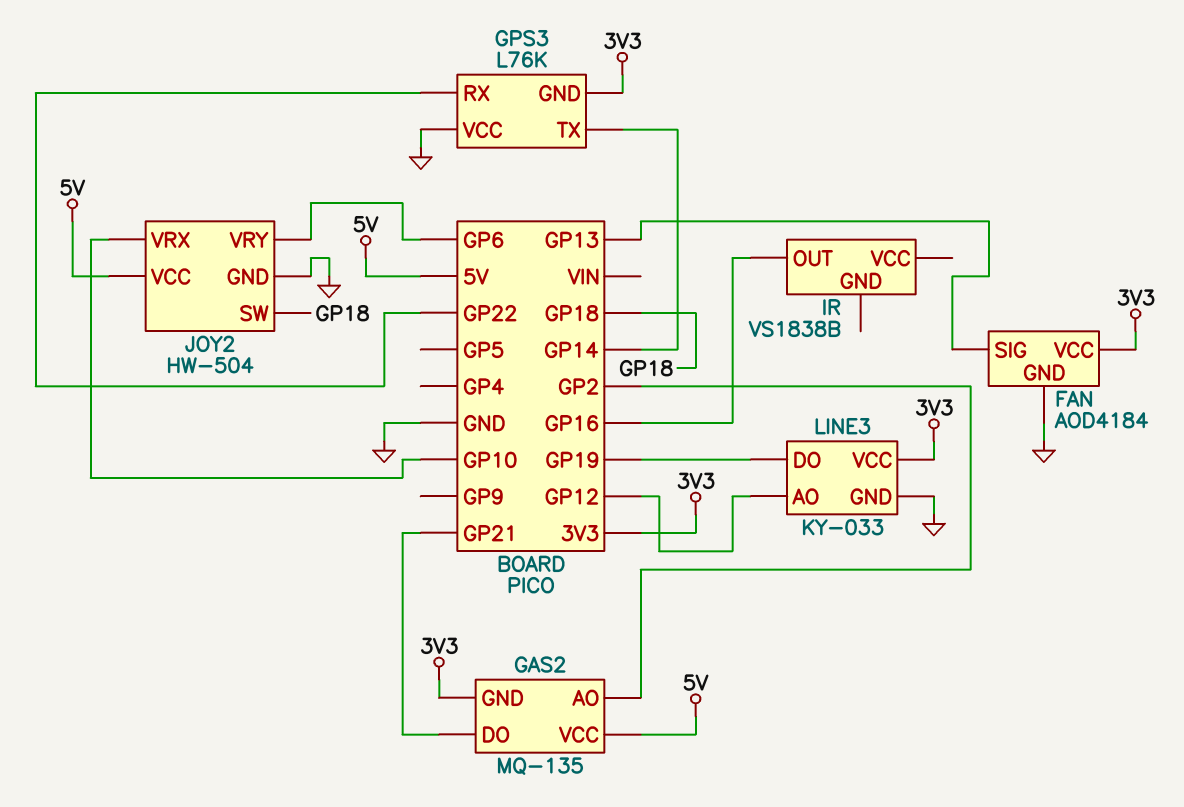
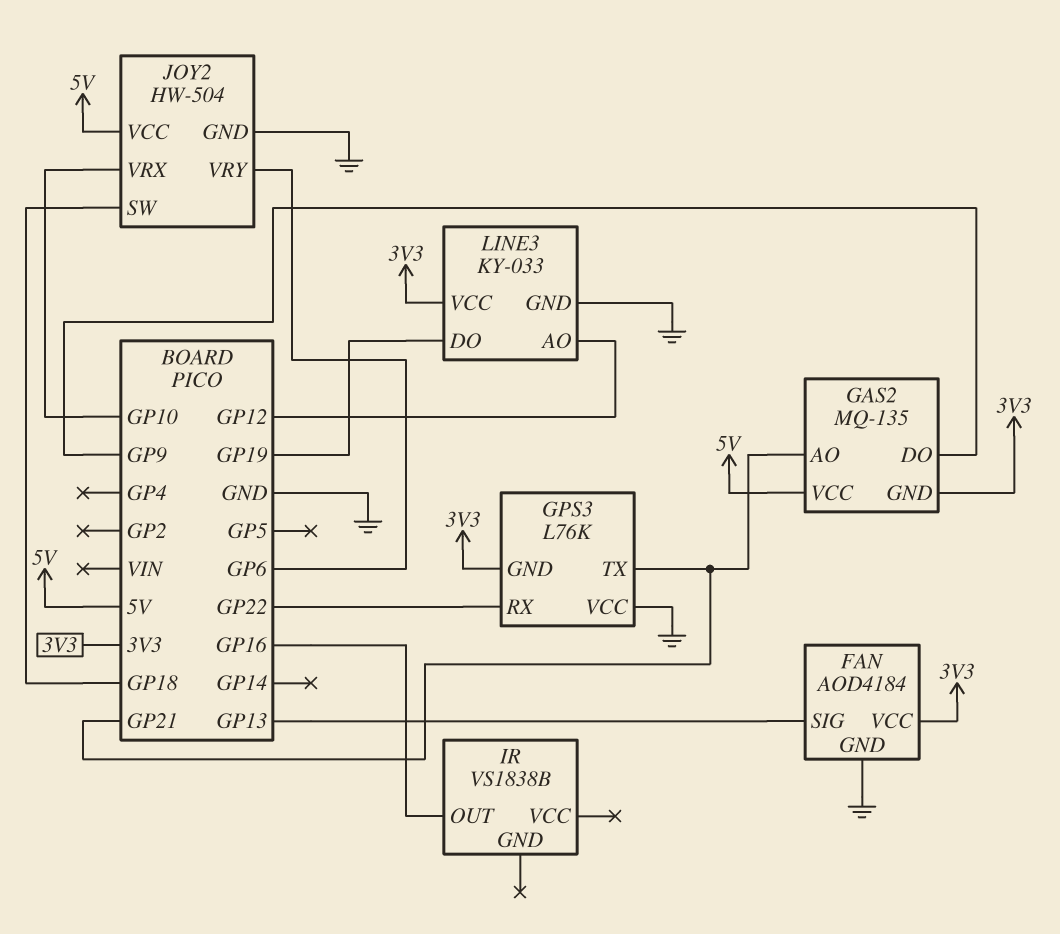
GAS2 pin AO: GP2 -> GP21
GAS2 pin DO: GP21 -> GP9
GPS3 pin TX: GP14 -> GP21

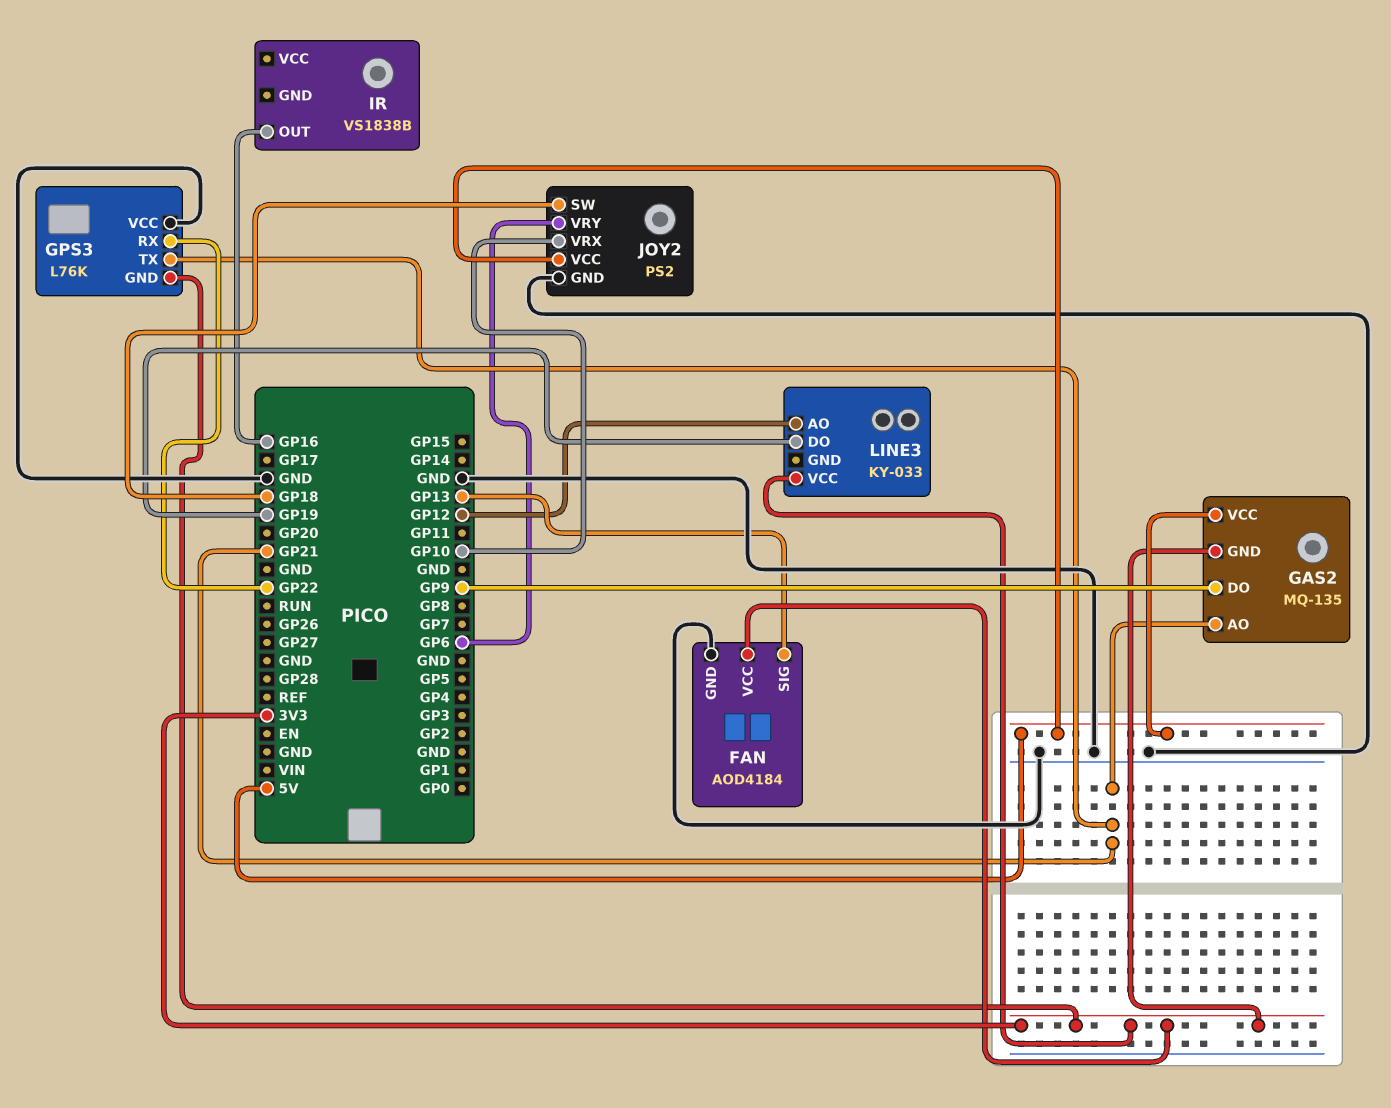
JOY2: HW-504 -> PS2
LINE3 pin GND: GND -> none

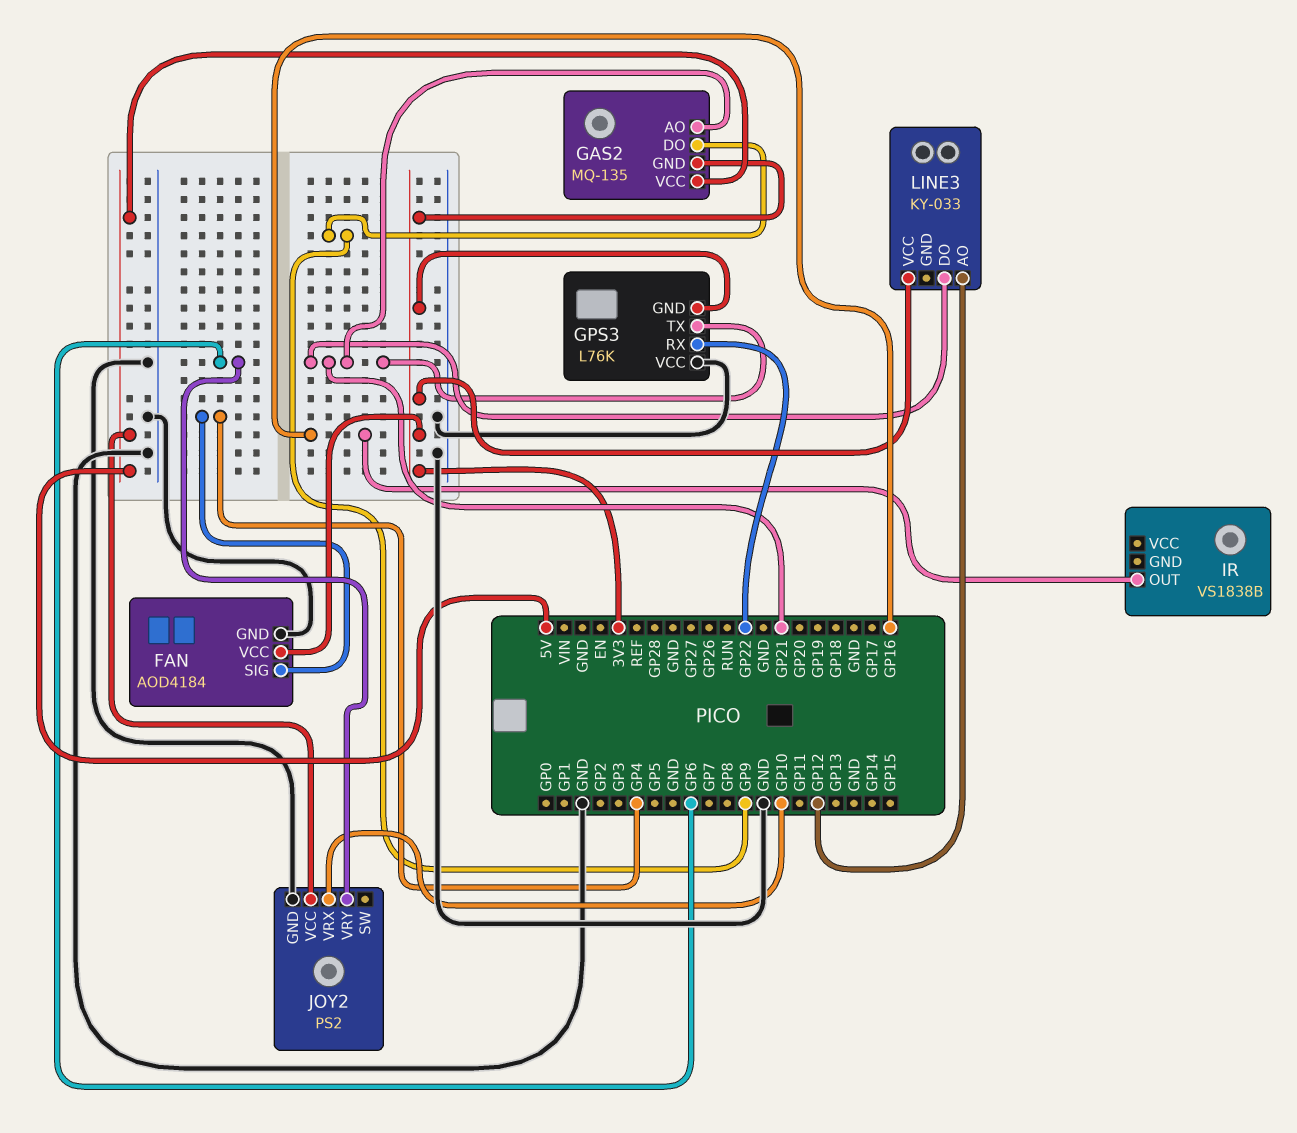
FAN pin SIG: GP13 -> GP4
JOY2 pin SW: GP18 -> none
LINE3 pin DO: GP19 -> GP21

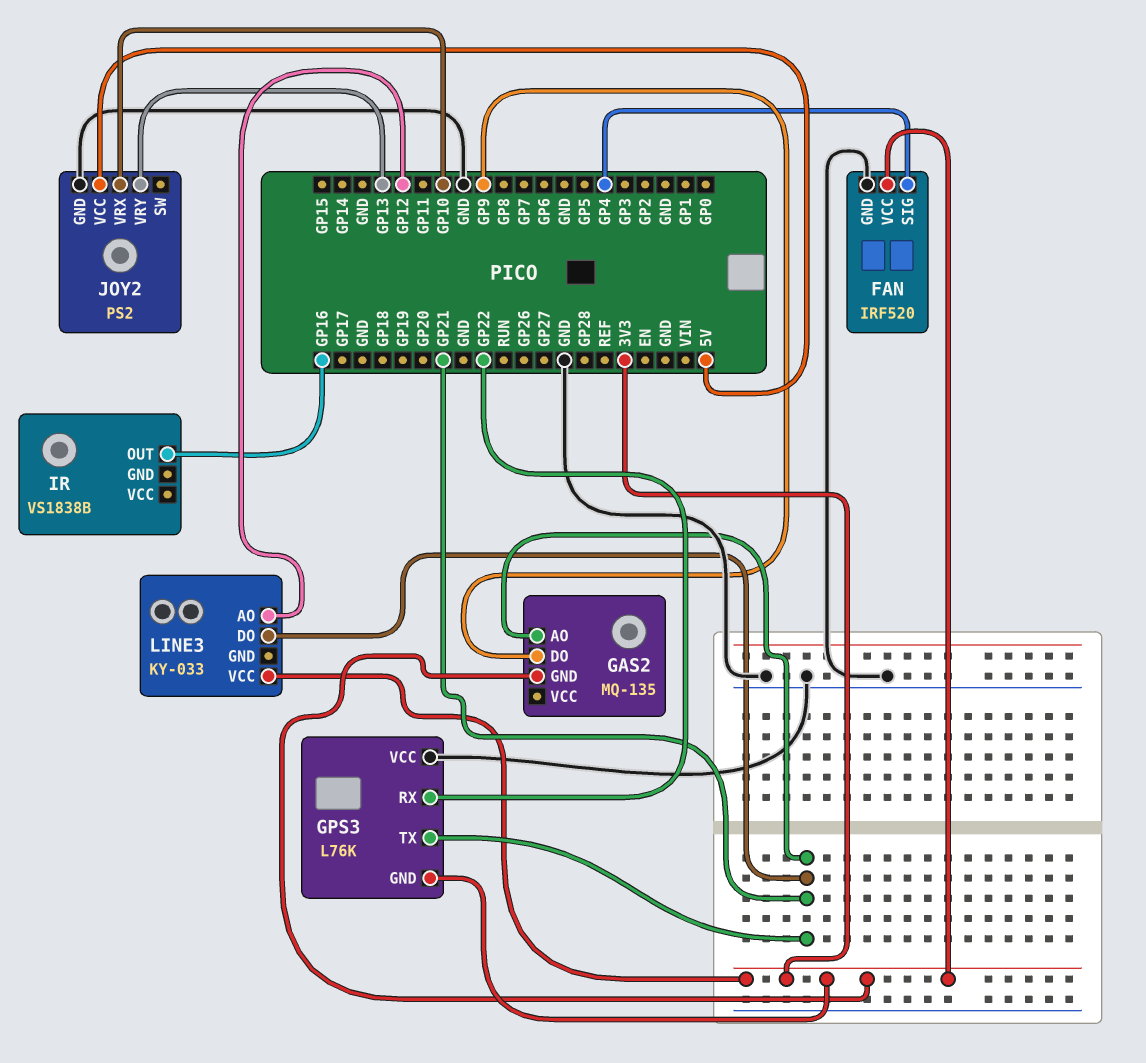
FAN: AOD4184 -> IRF520
GAS2 pin VCC: 5V -> none
JOY2 pin VRY: GP6 -> GP13

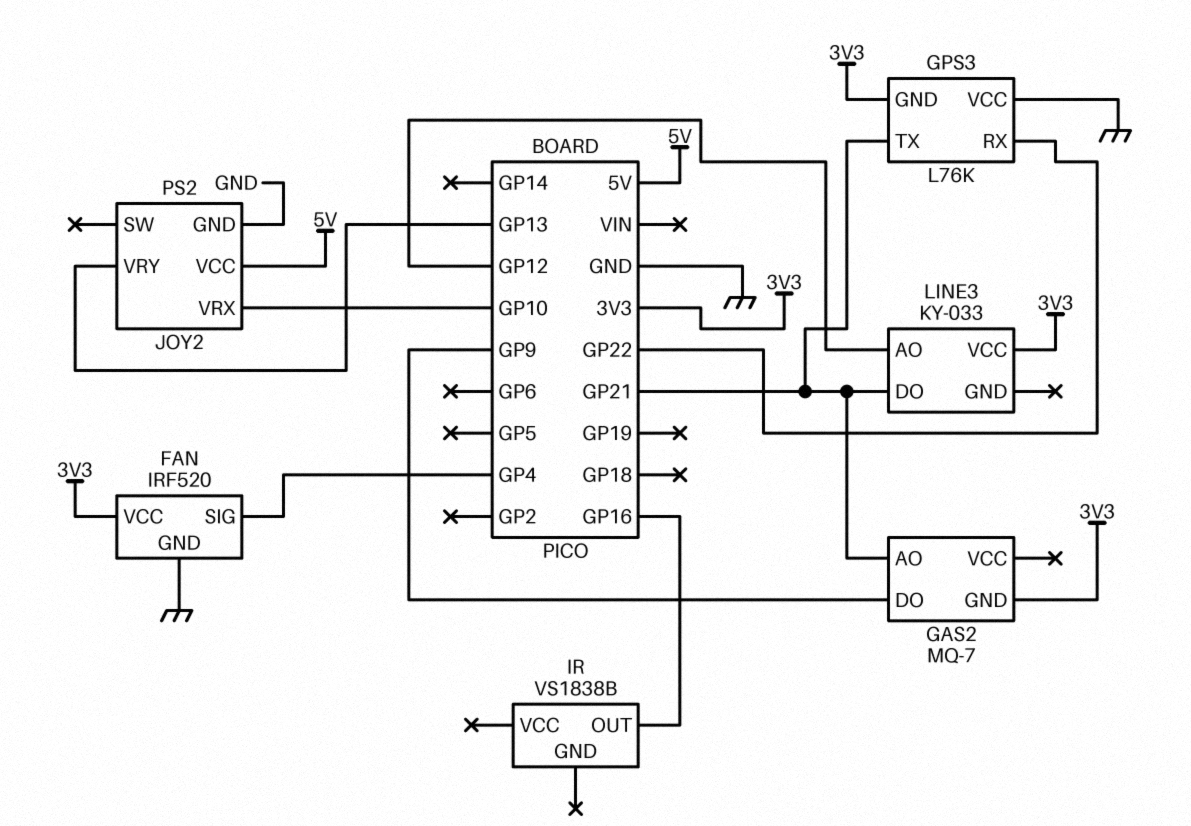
GAS2: MQ-135 -> MQ-7

